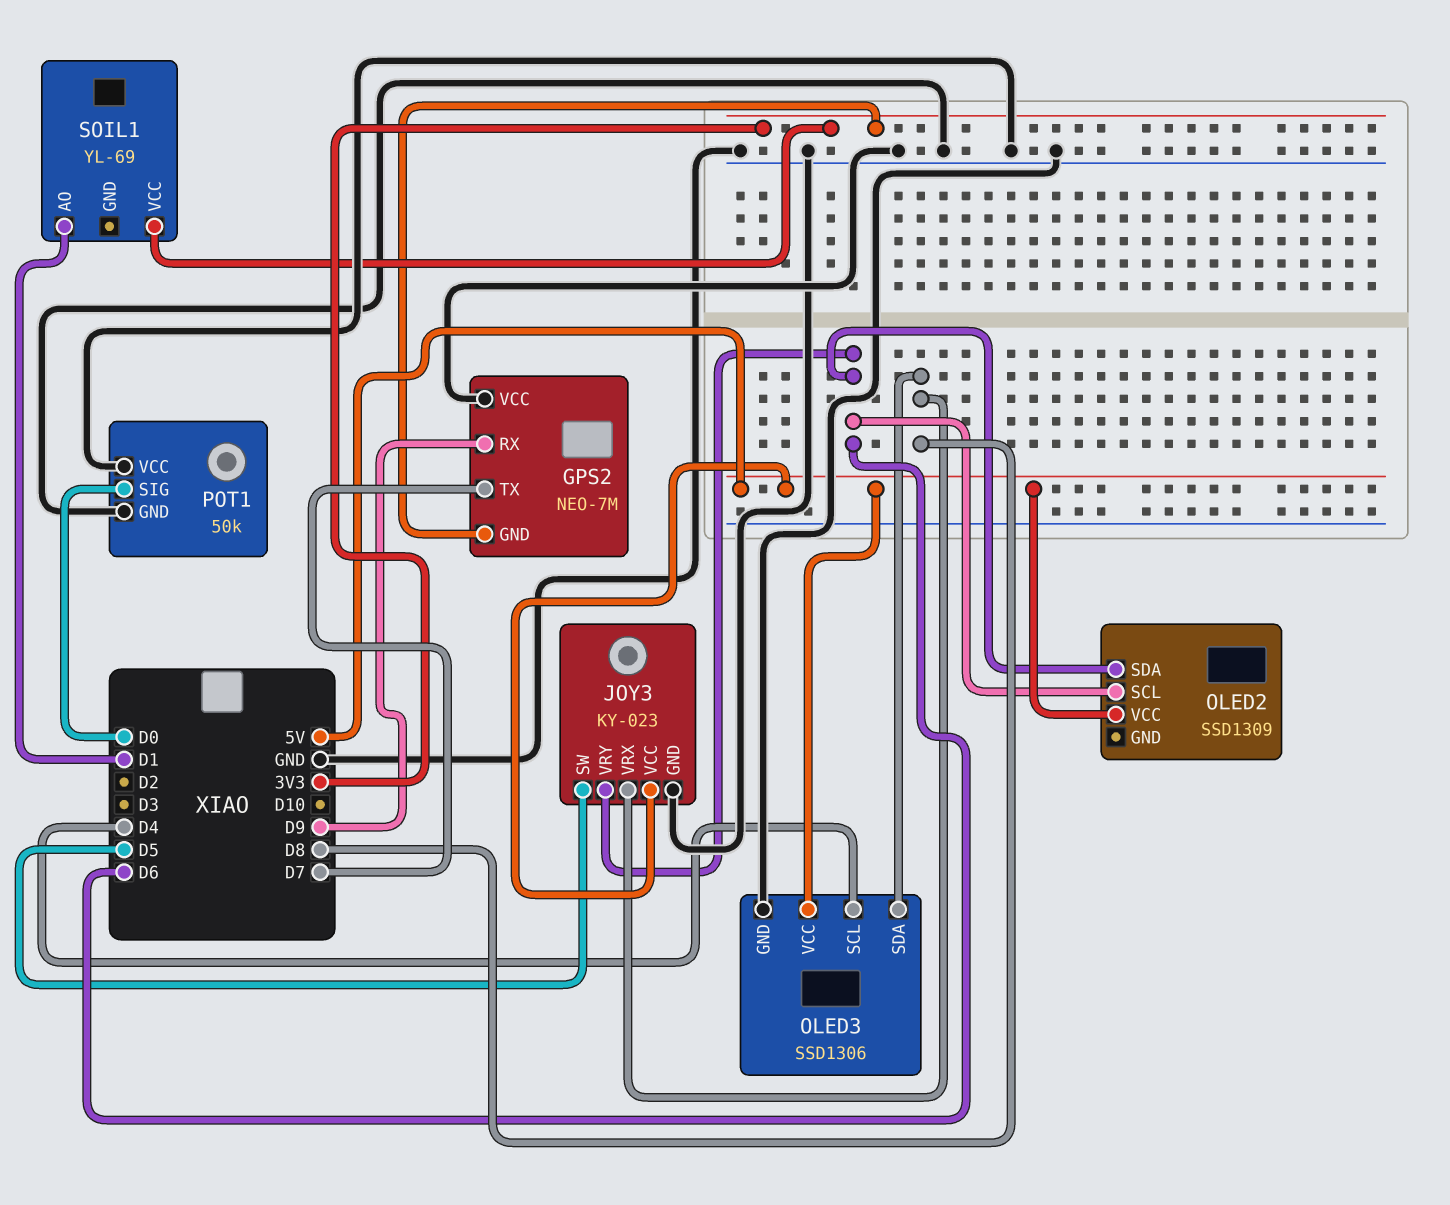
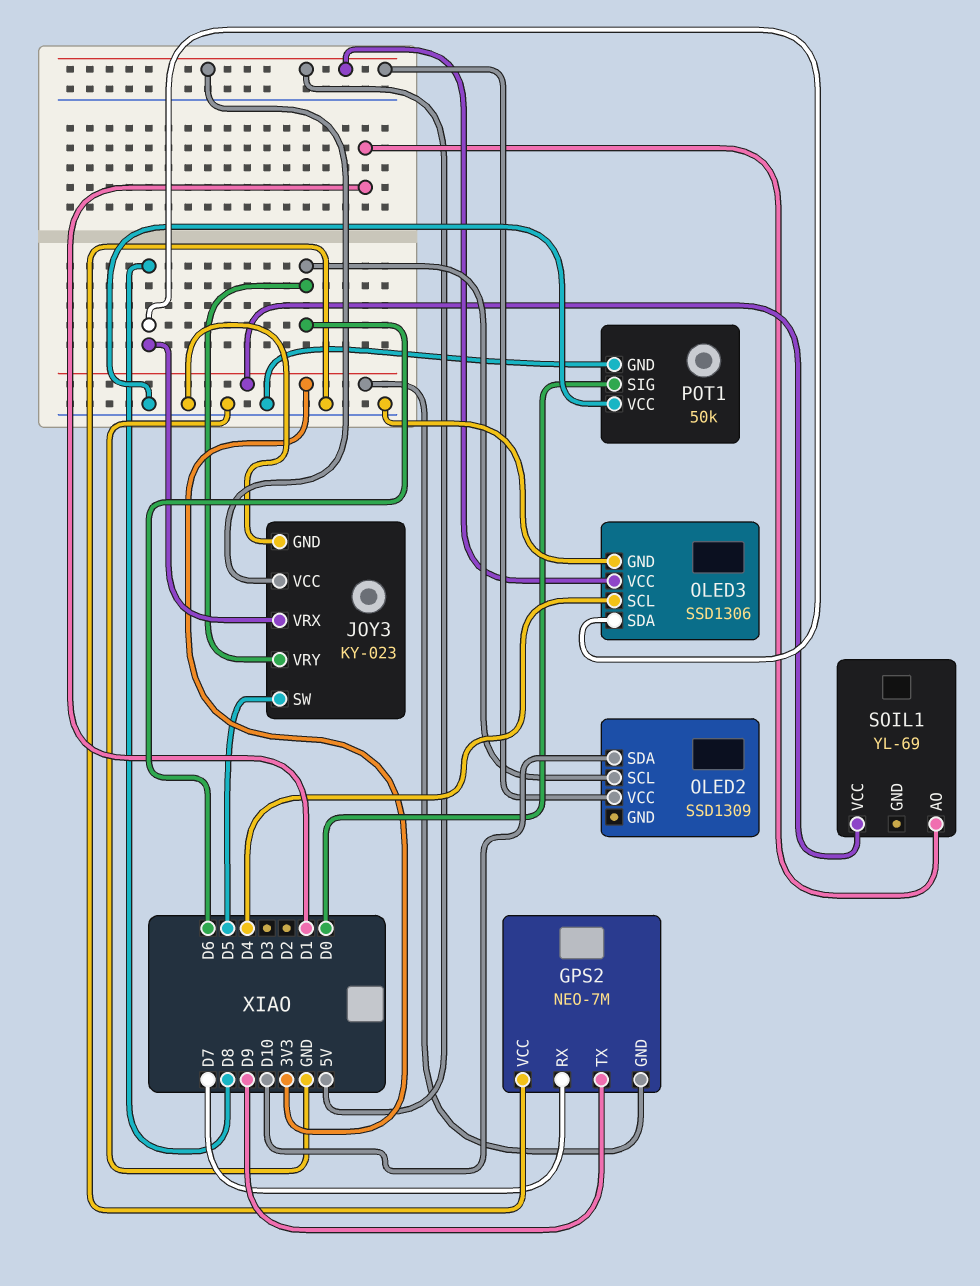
GPS2 pin RX: D9 -> D7
GPS2 pin TX: D7 -> D9
OLED2 pin SDA: D6 -> D10

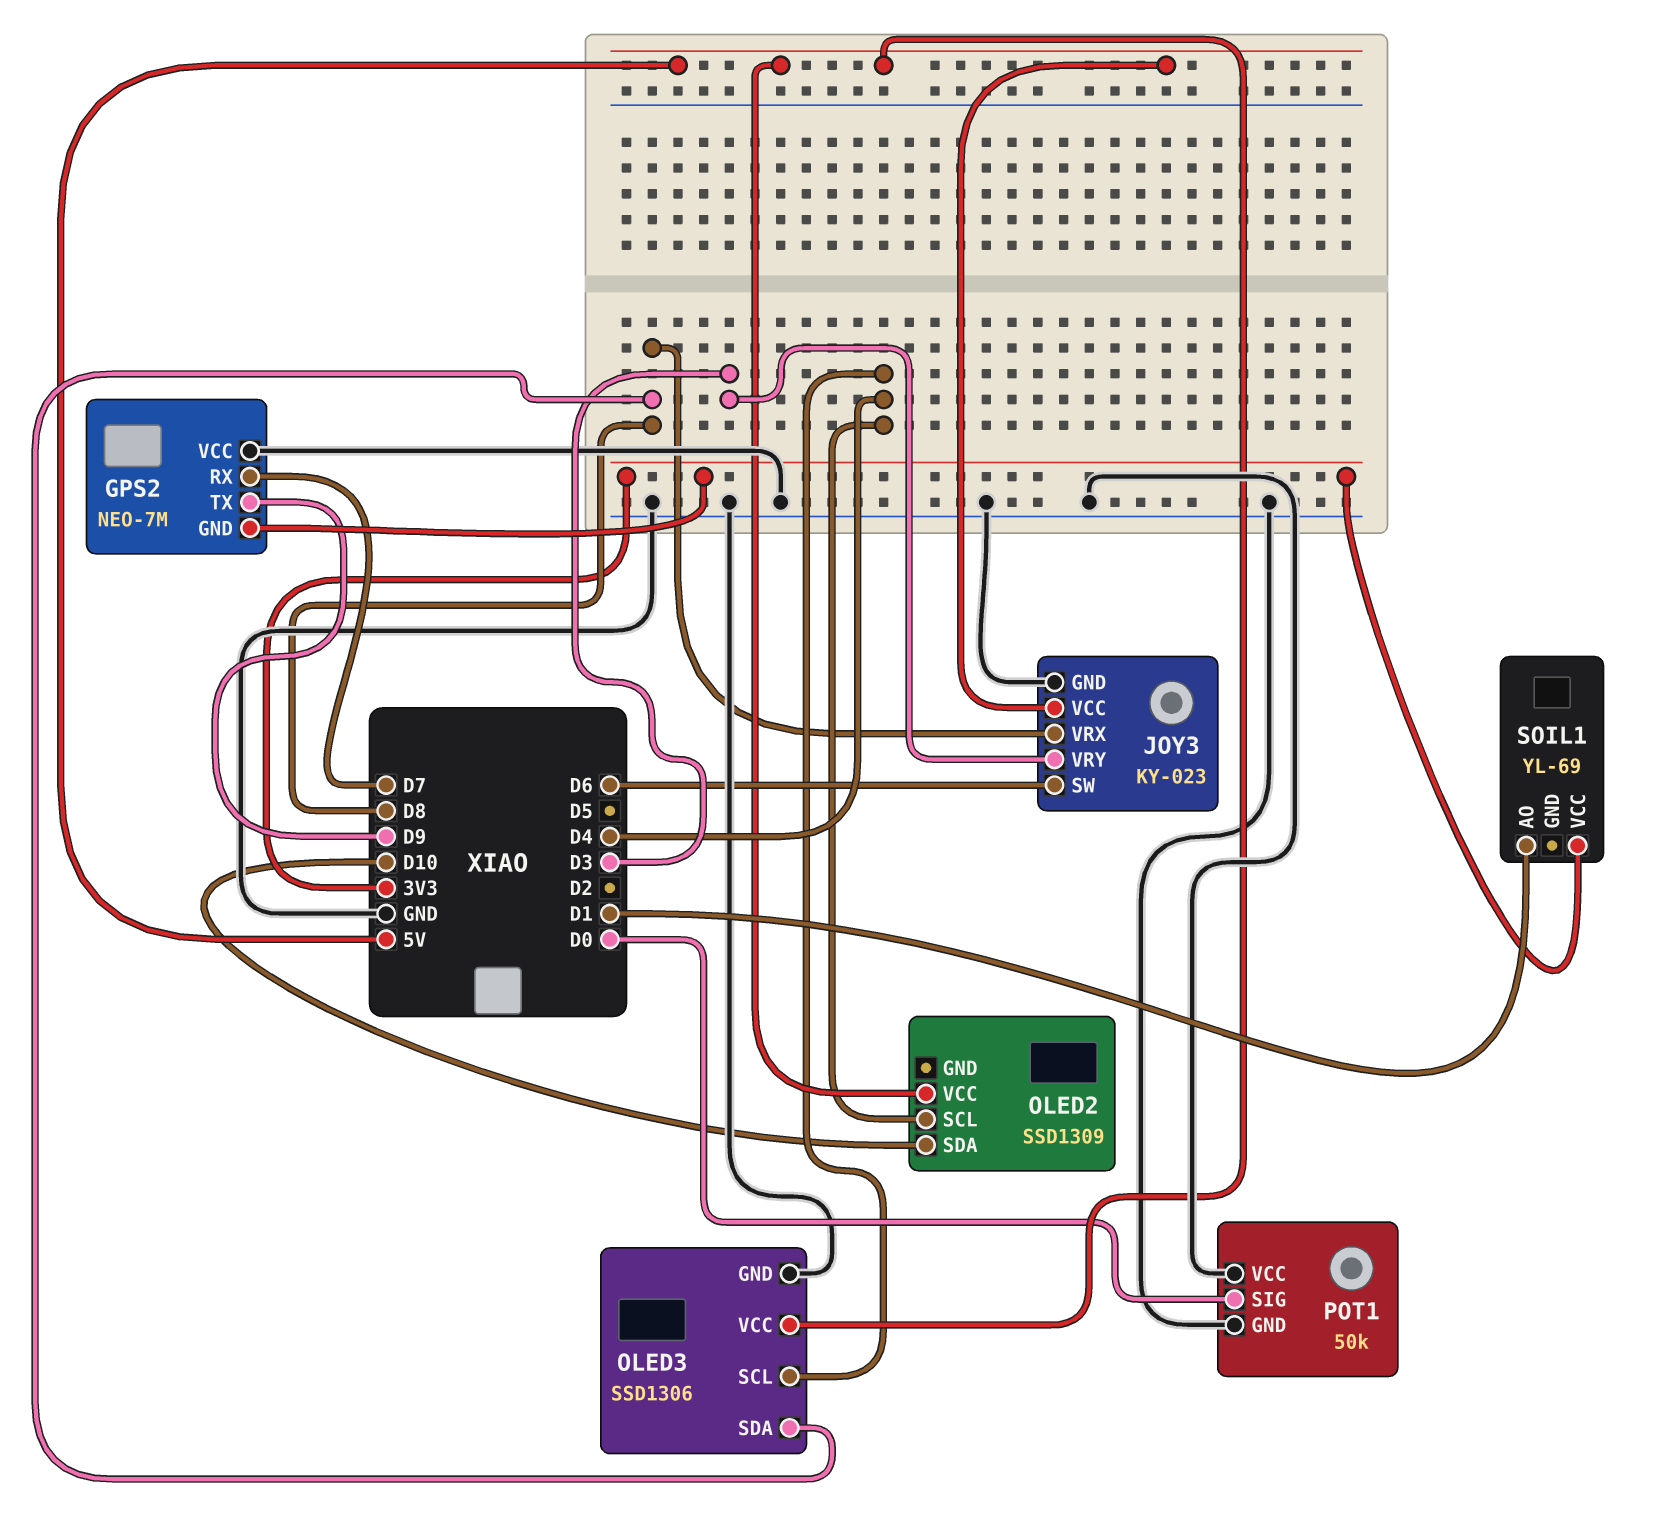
JOY3 pin SW: D5 -> D6
JOY3 pin VRY: D6 -> D3
OLED2 pin SCL: D6 -> D4

